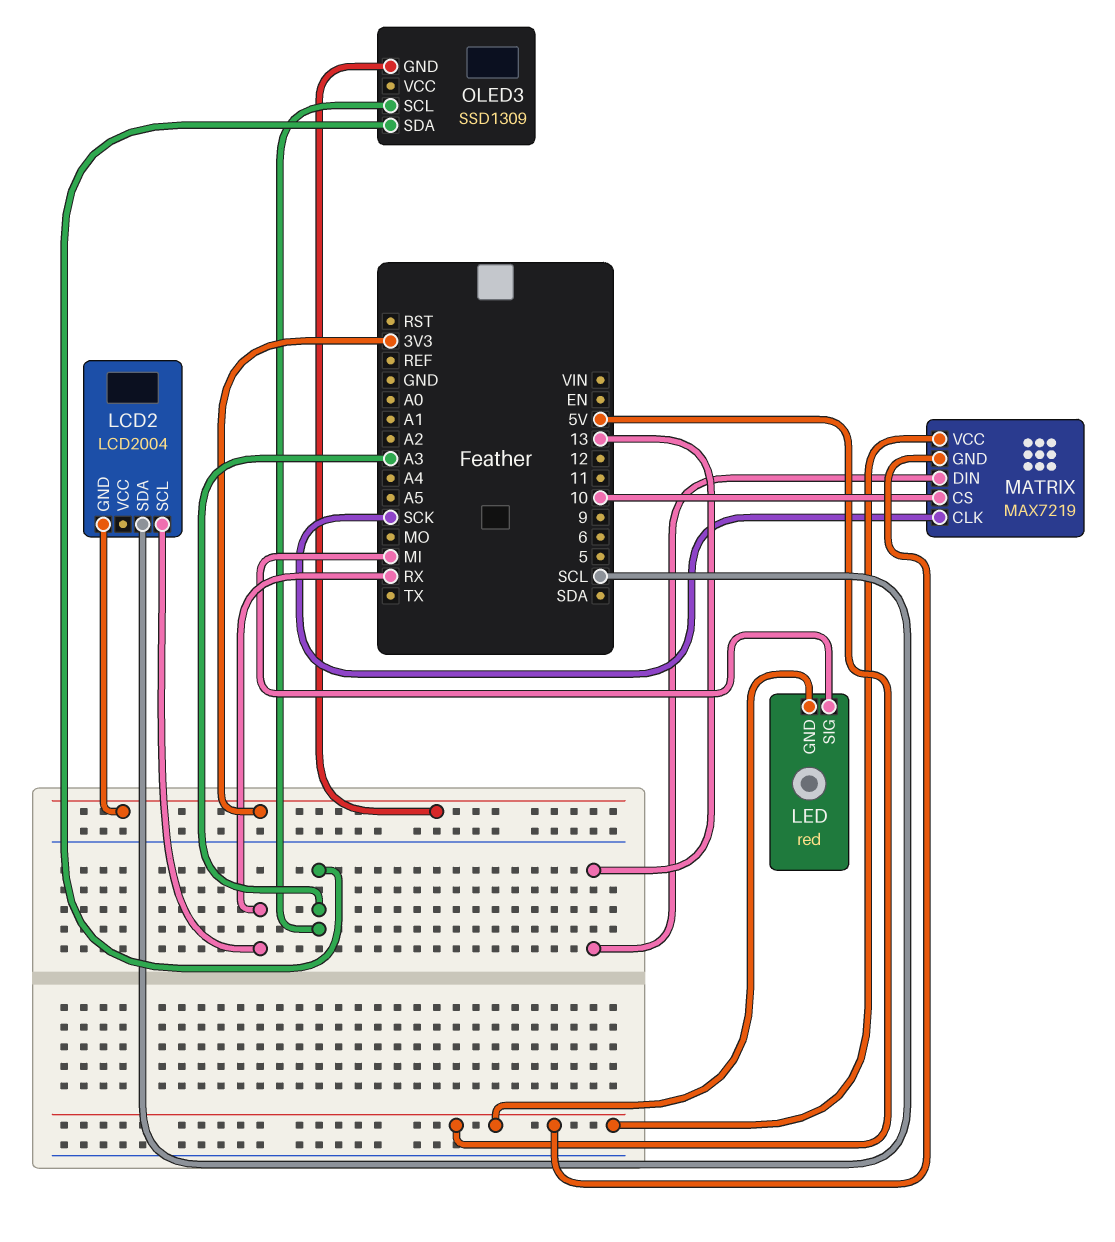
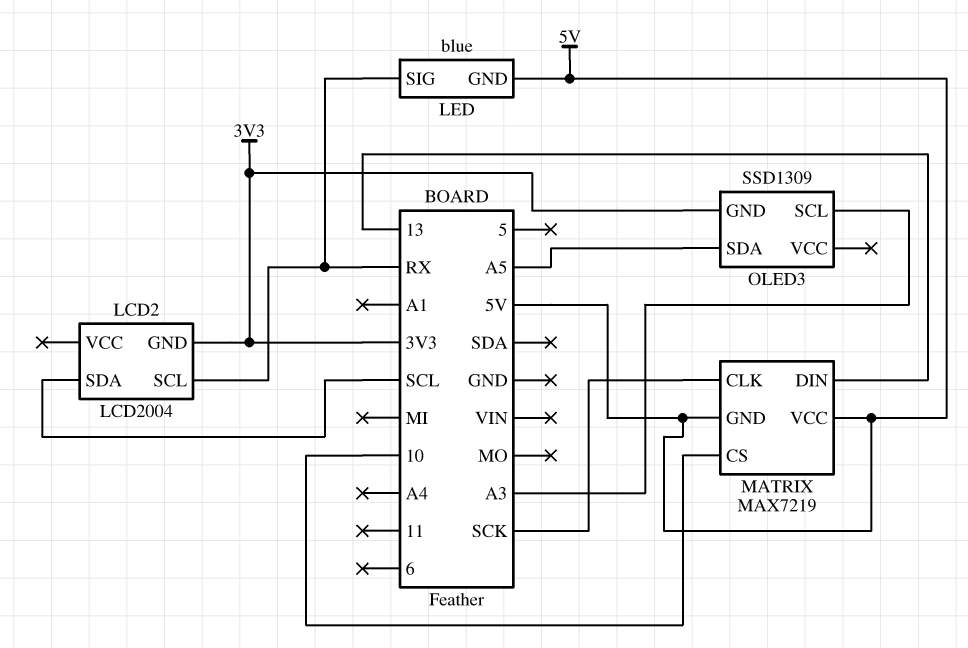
LED: red -> blue
LED pin SIG: MI -> RX
OLED3 pin SDA: A3 -> A5

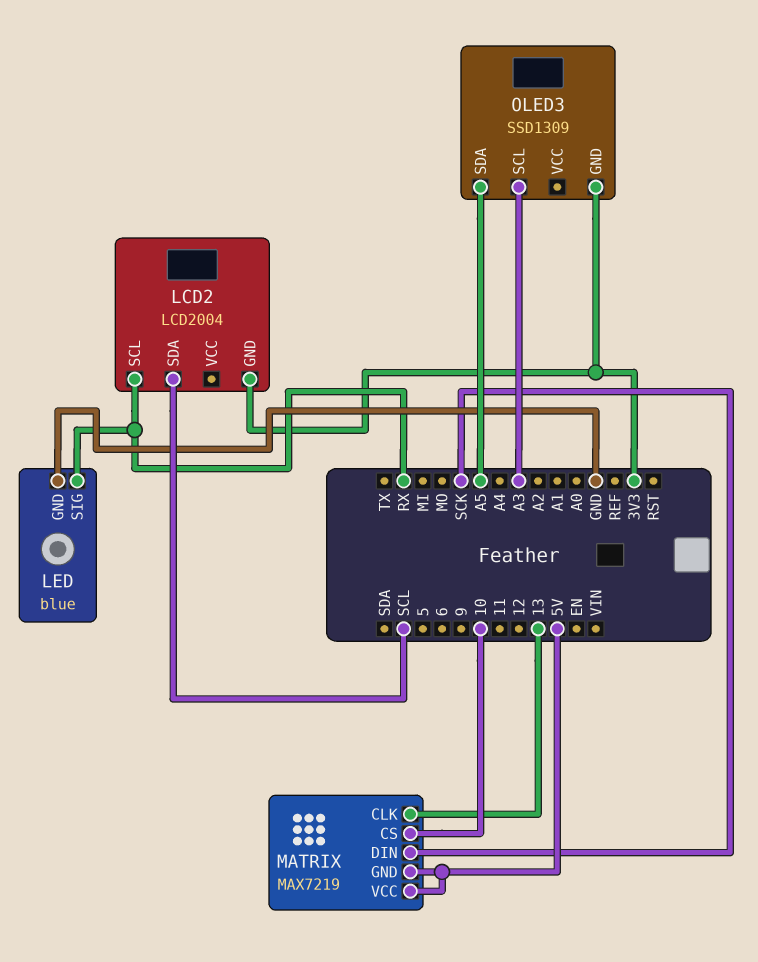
LED pin GND: 5V -> GND
MATRIX pin CLK: SCK -> 13
MATRIX pin DIN: 13 -> SCK

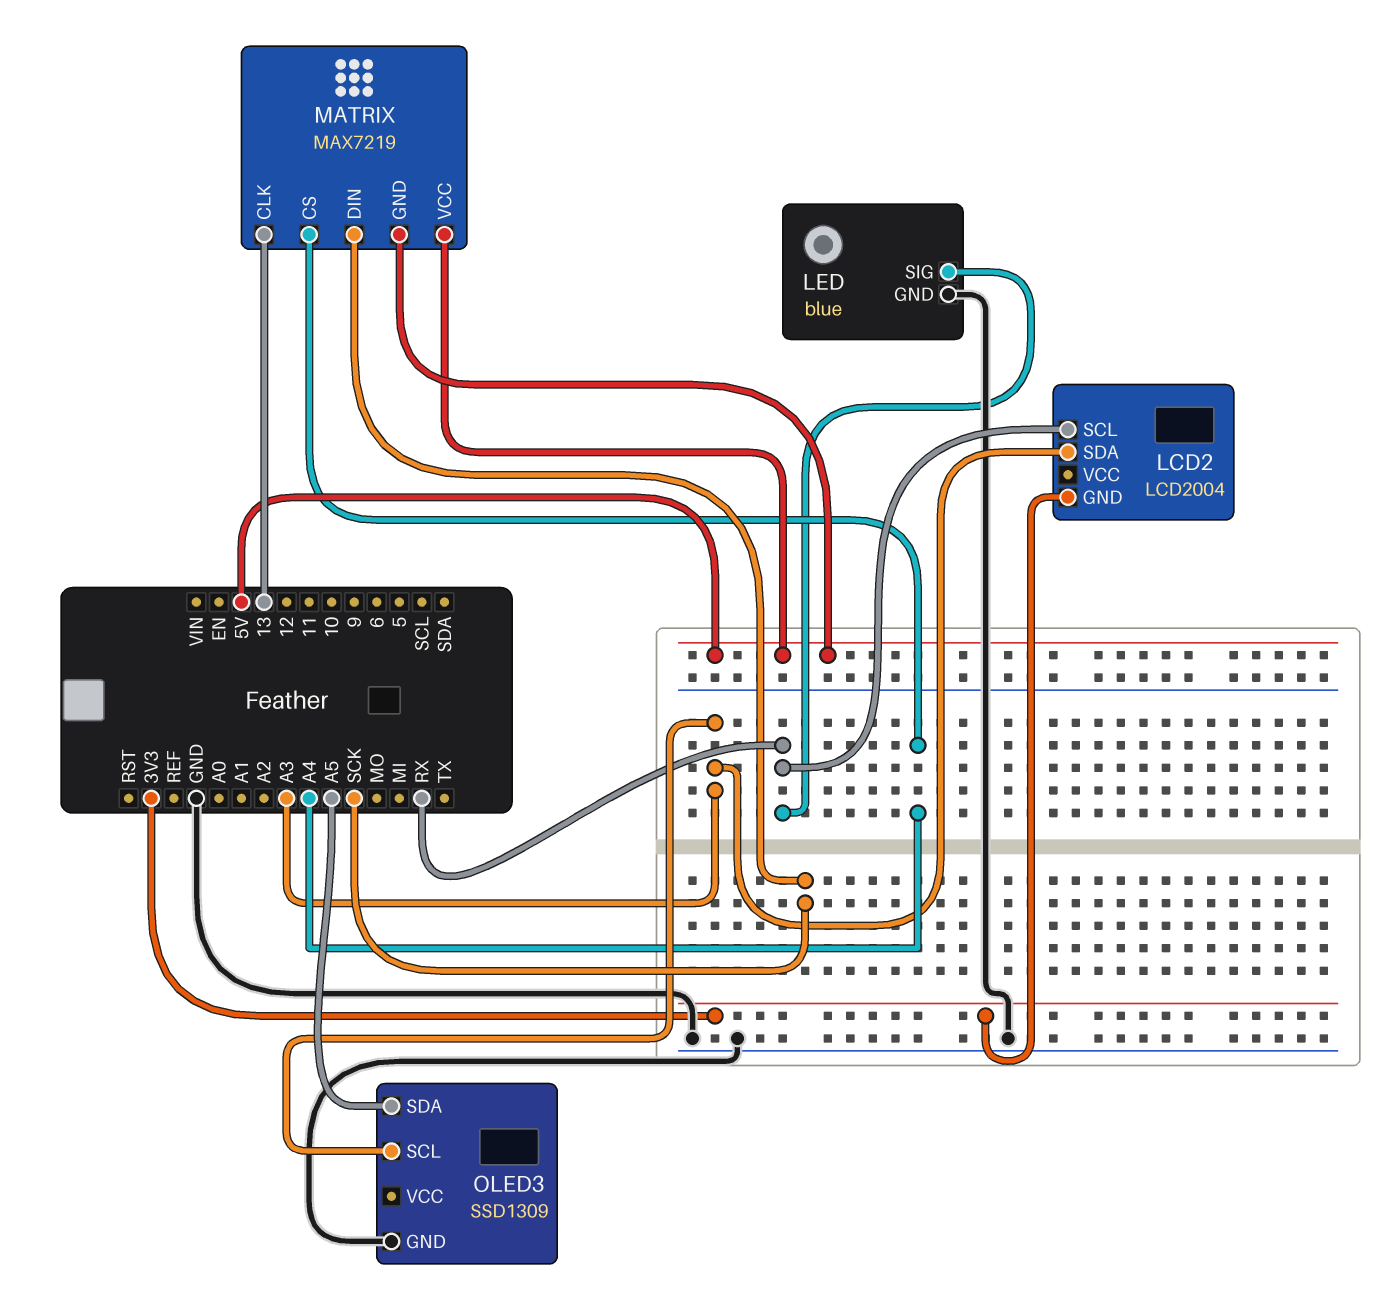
LCD2 pin SDA: SCL -> A3
MATRIX pin CS: 10 -> A4
OLED3 pin GND: 3V3 -> GND

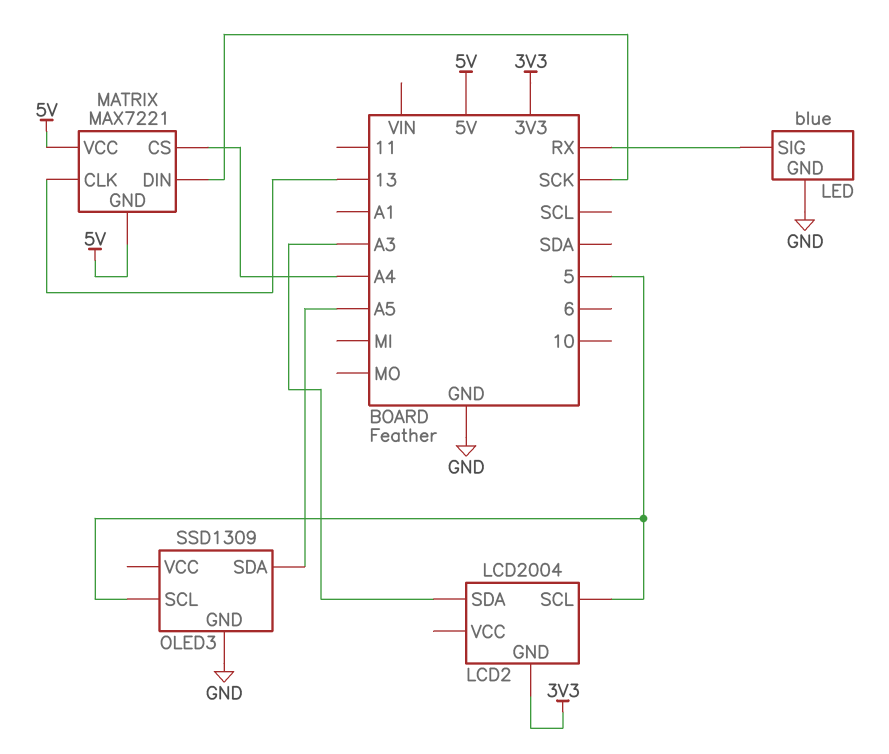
LCD2 pin SCL: RX -> 5
MATRIX: MAX7219 -> MAX7221
OLED3 pin SCL: A3 -> 5

